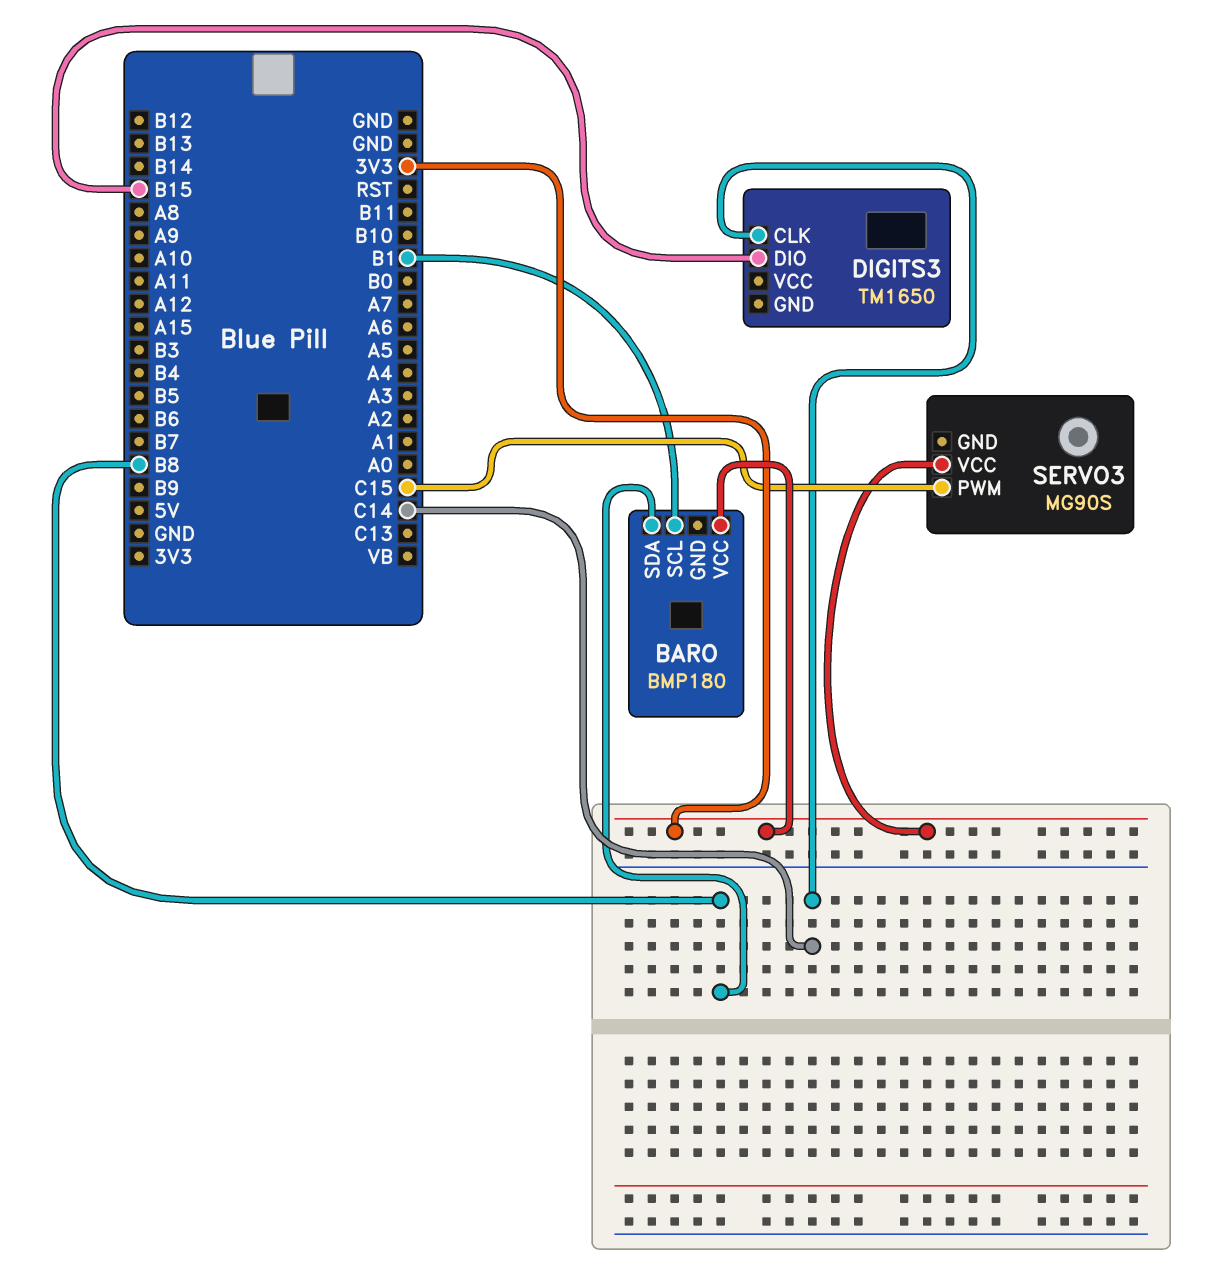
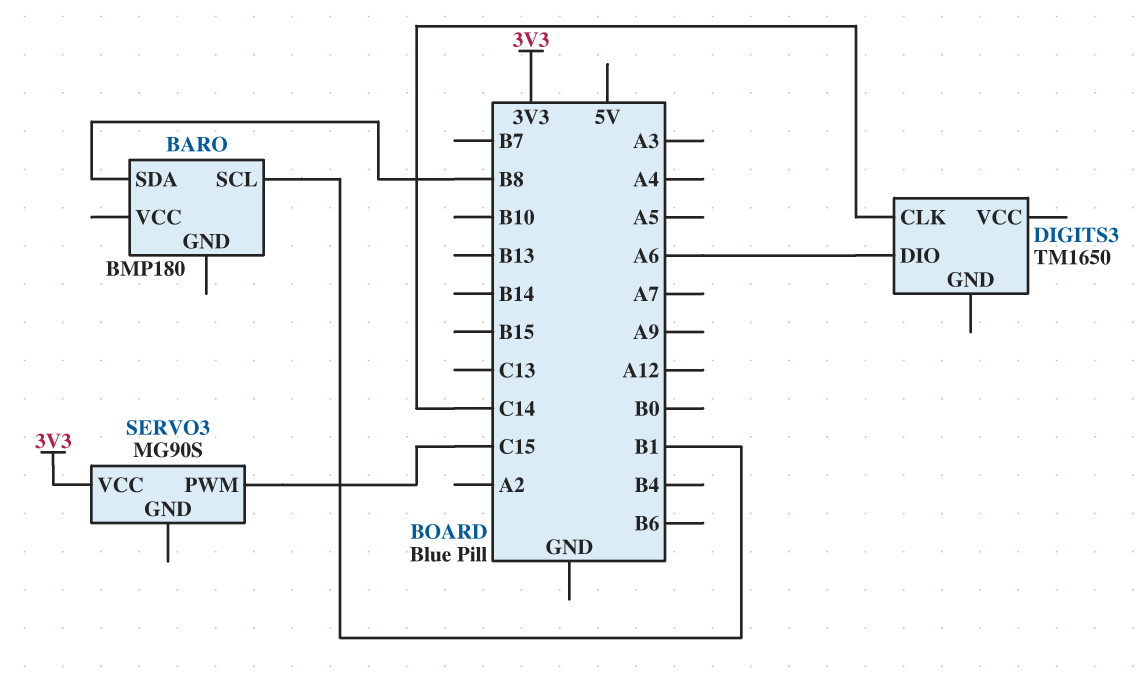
BARO pin VCC: 3V3 -> none
DIGITS3 pin DIO: B15 -> A6

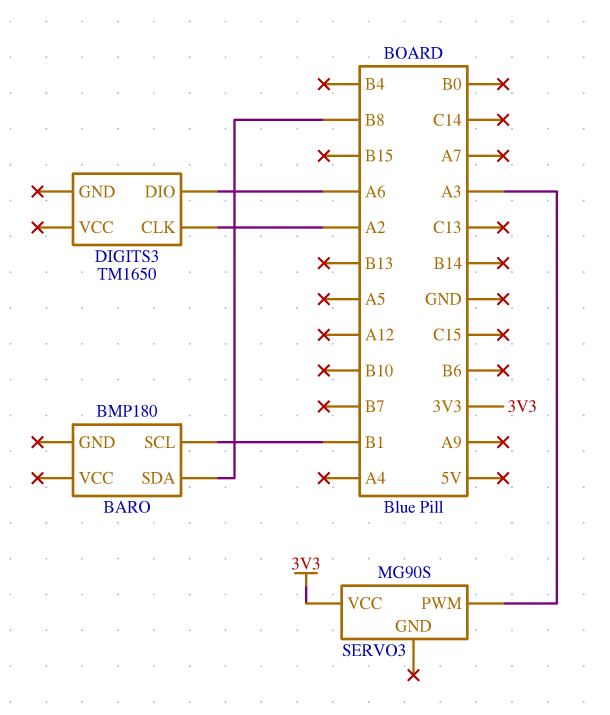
DIGITS3 pin CLK: C14 -> A2
SERVO3 pin PWM: C15 -> A3

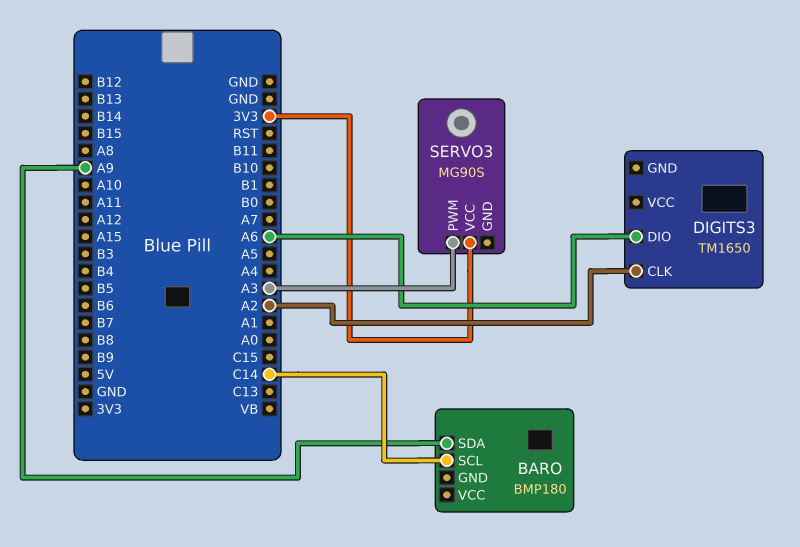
BARO pin SCL: B1 -> C14
BARO pin SDA: B8 -> A9

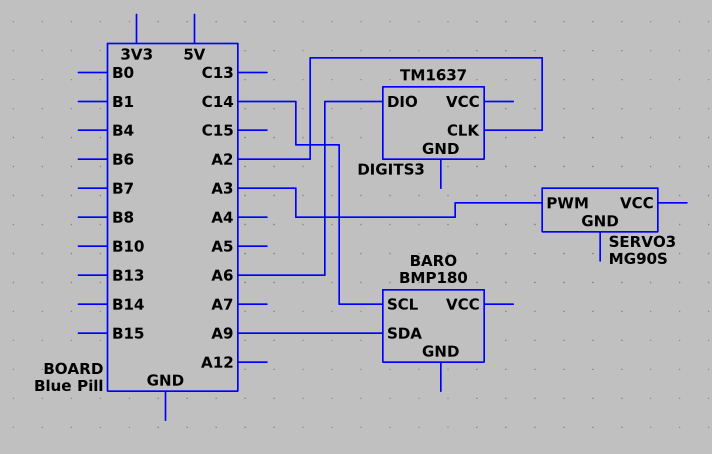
DIGITS3: TM1650 -> TM1637
SERVO3 pin VCC: 3V3 -> none

